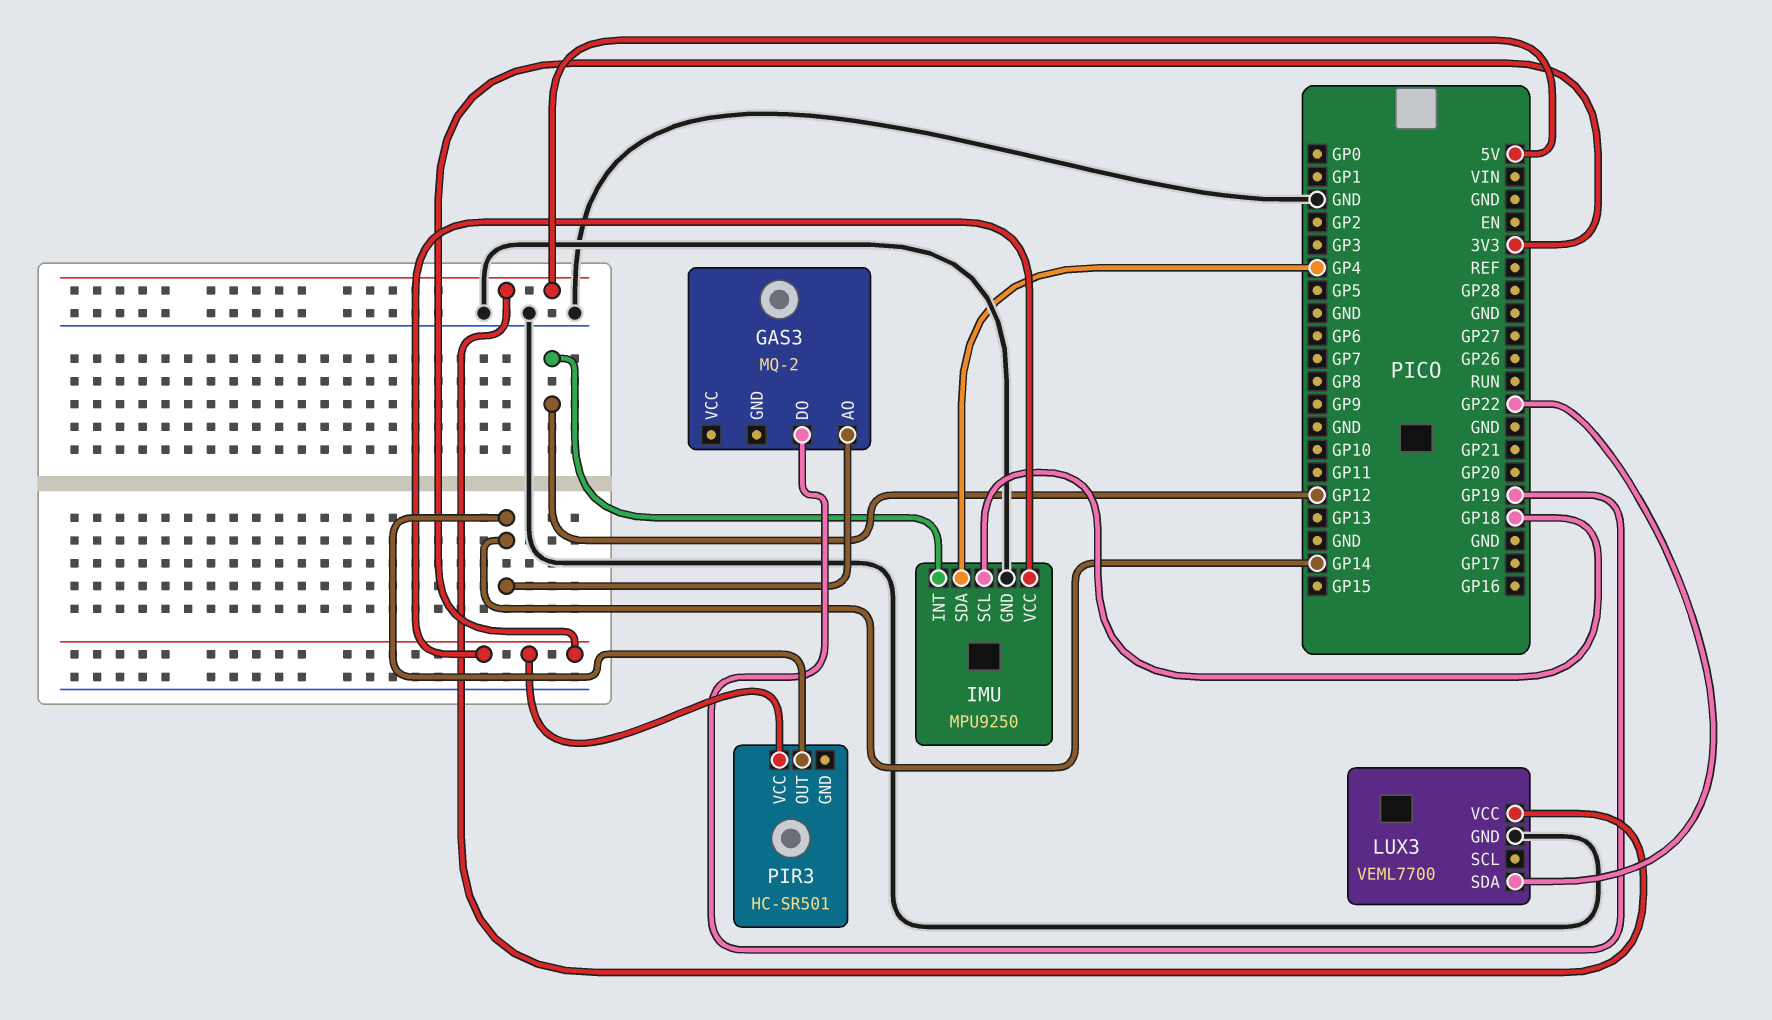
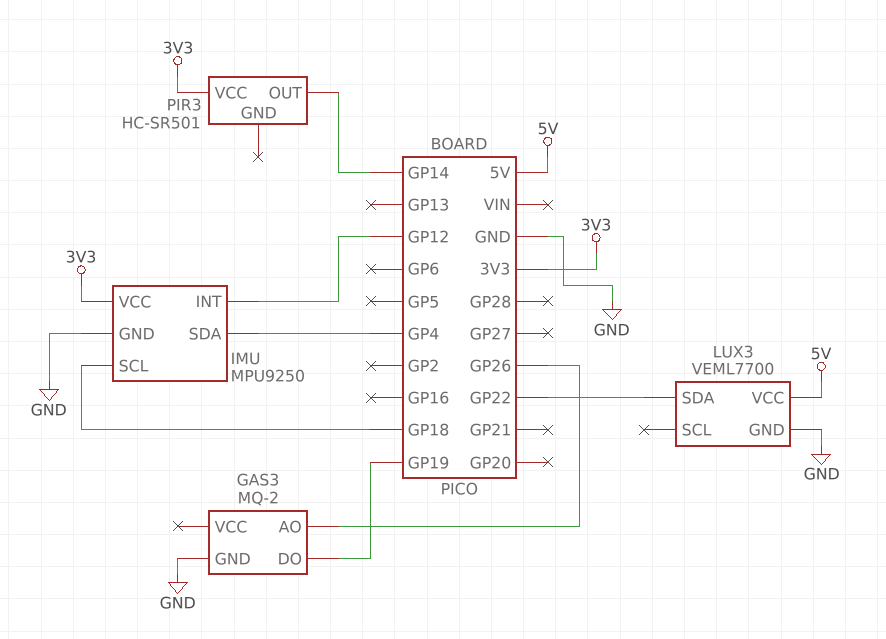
GAS3 pin AO: GP14 -> GP26
GAS3 pin GND: none -> GND

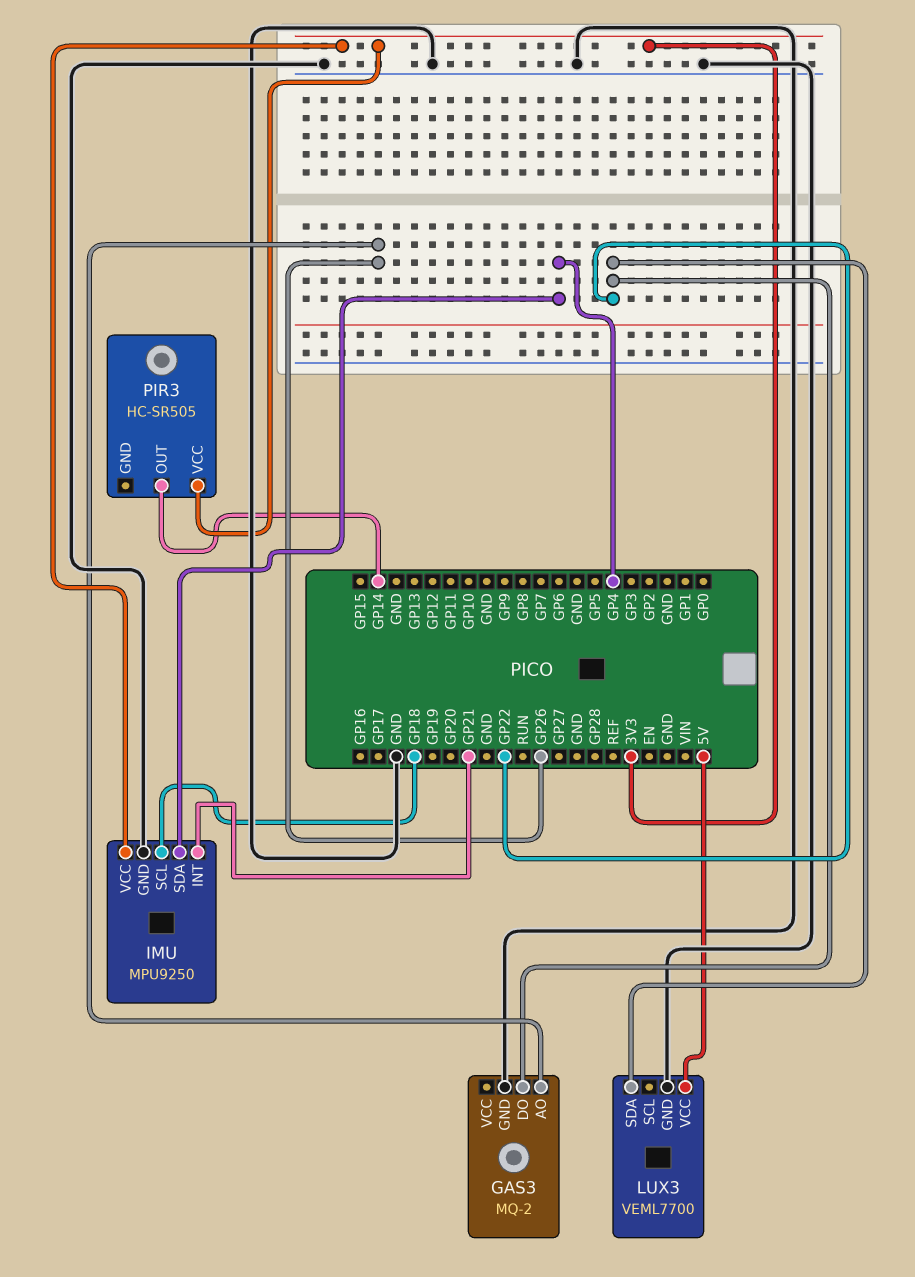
GAS3 pin DO: GP19 -> GP22
IMU pin INT: GP12 -> GP21
PIR3: HC-SR501 -> HC-SR505

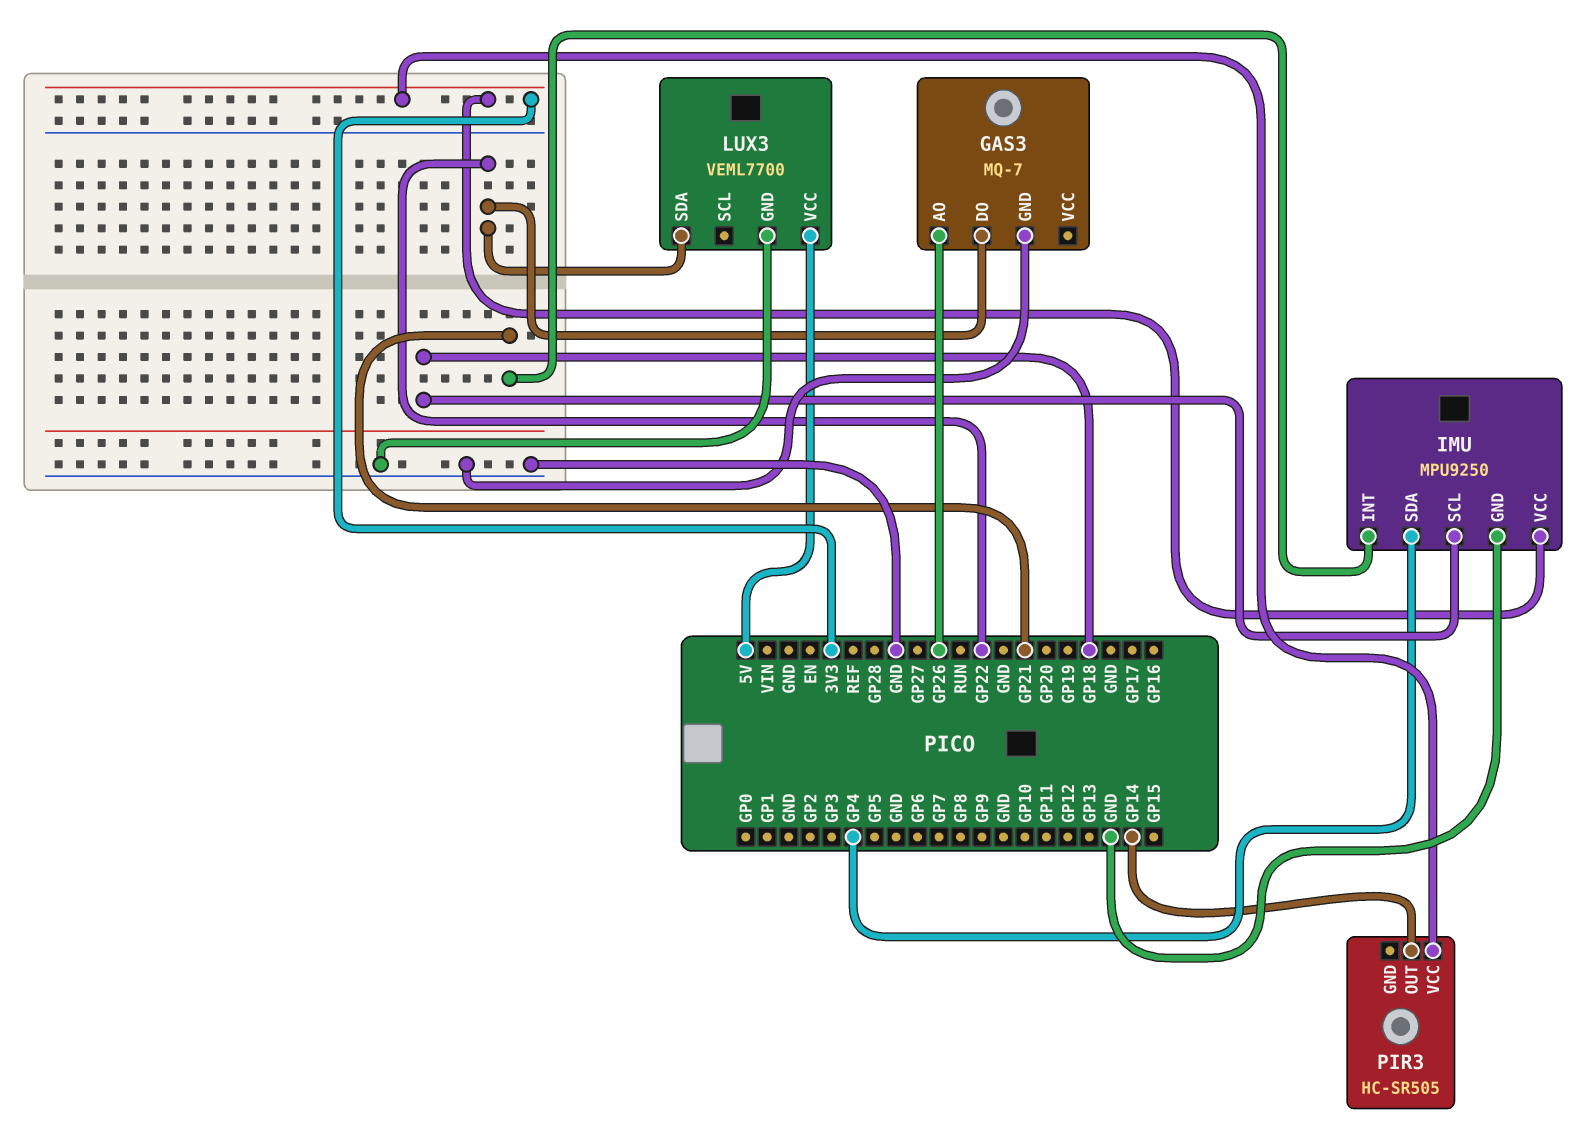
GAS3: MQ-2 -> MQ-7

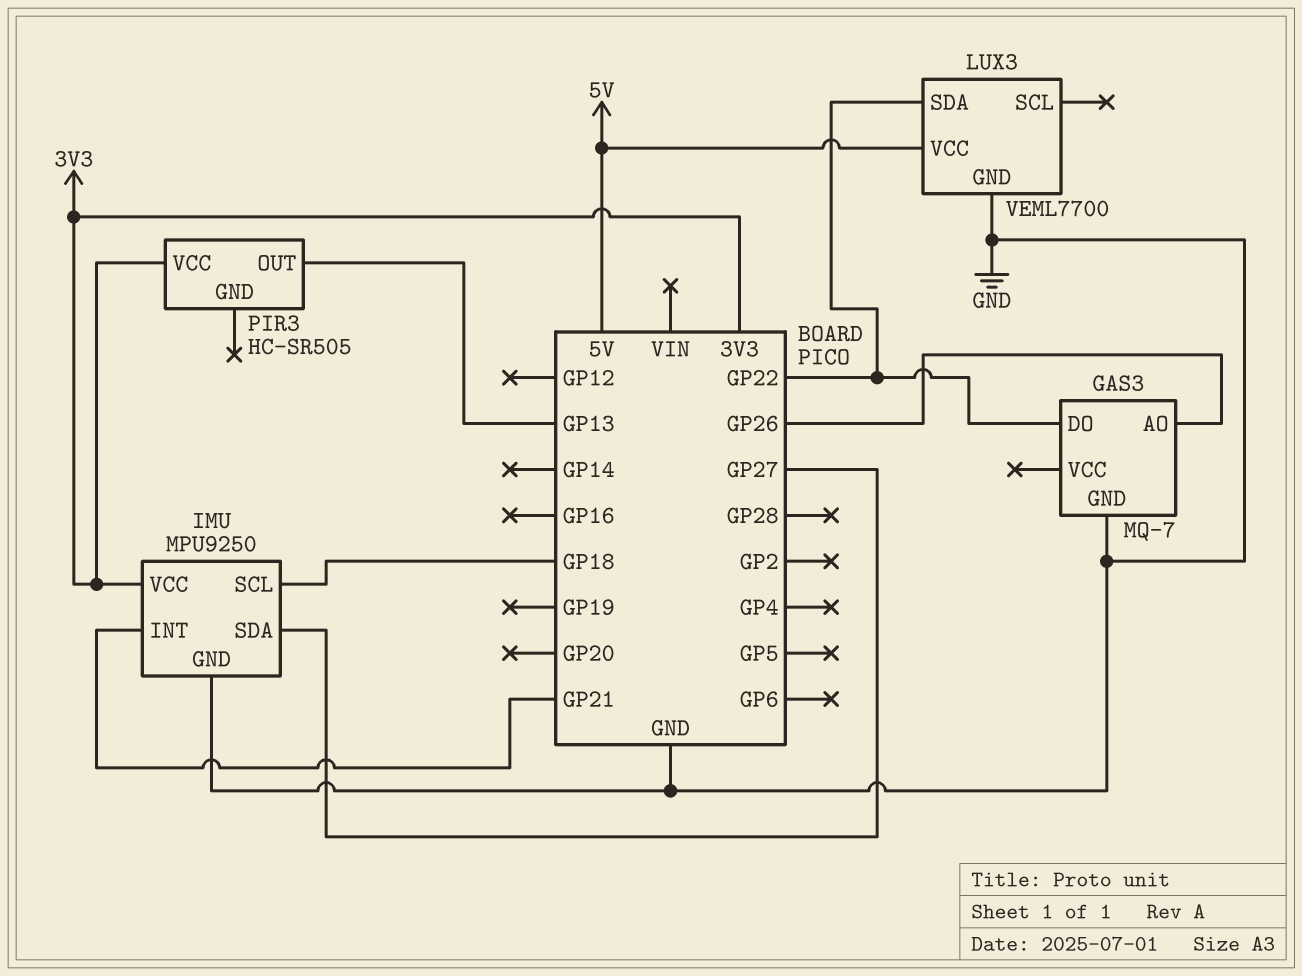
IMU pin SDA: GP4 -> GP27
PIR3 pin OUT: GP14 -> GP13

